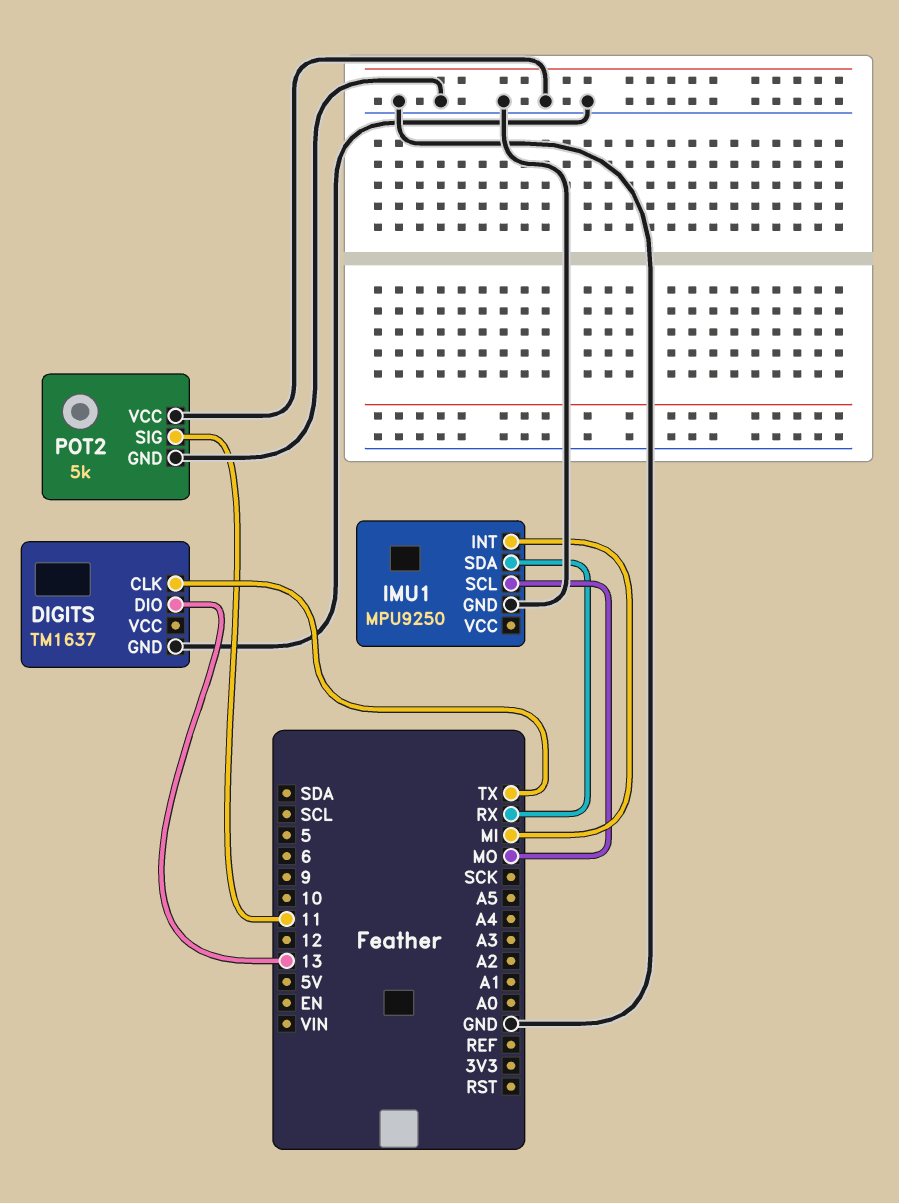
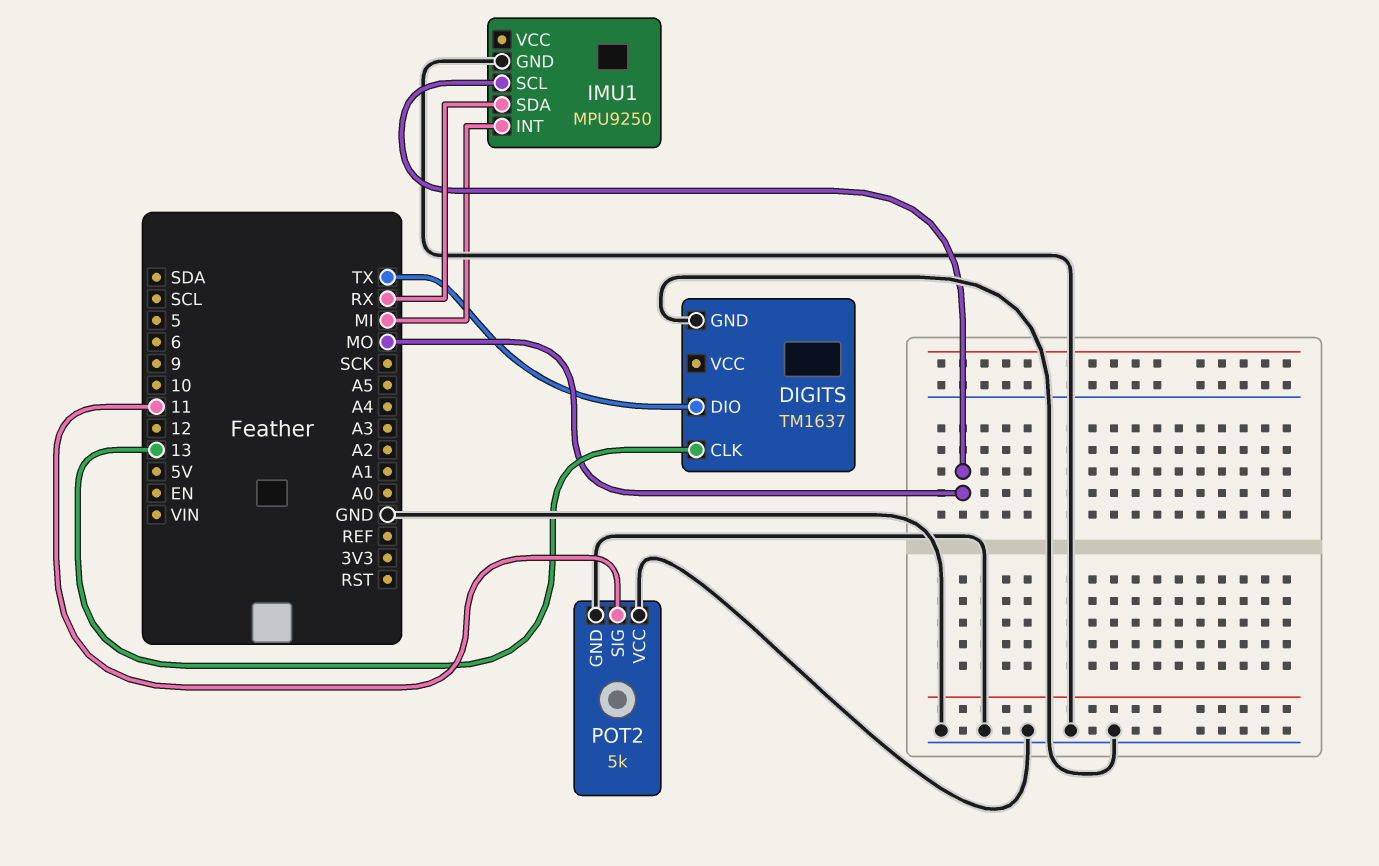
DIGITS pin CLK: TX -> 13
DIGITS pin DIO: 13 -> TX

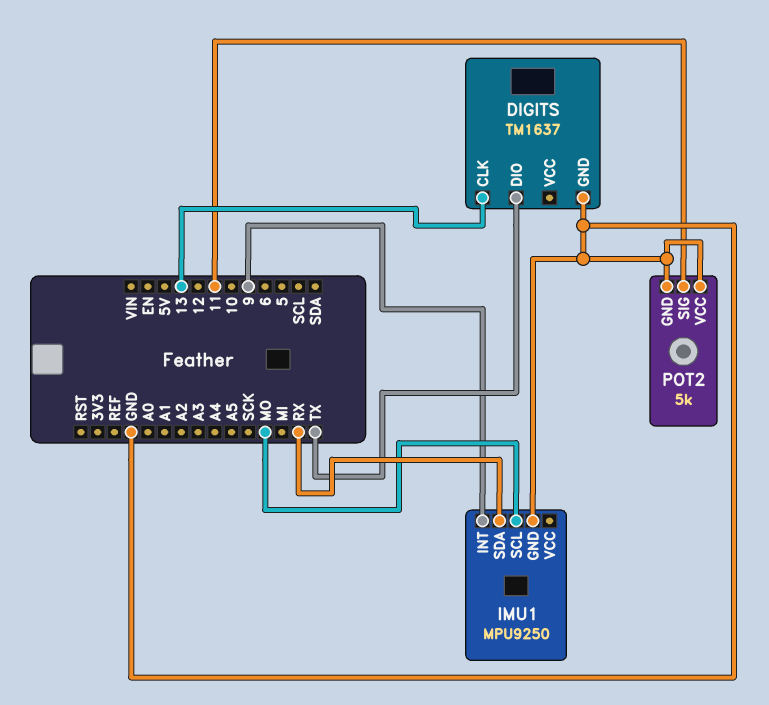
IMU1 pin INT: MI -> 9

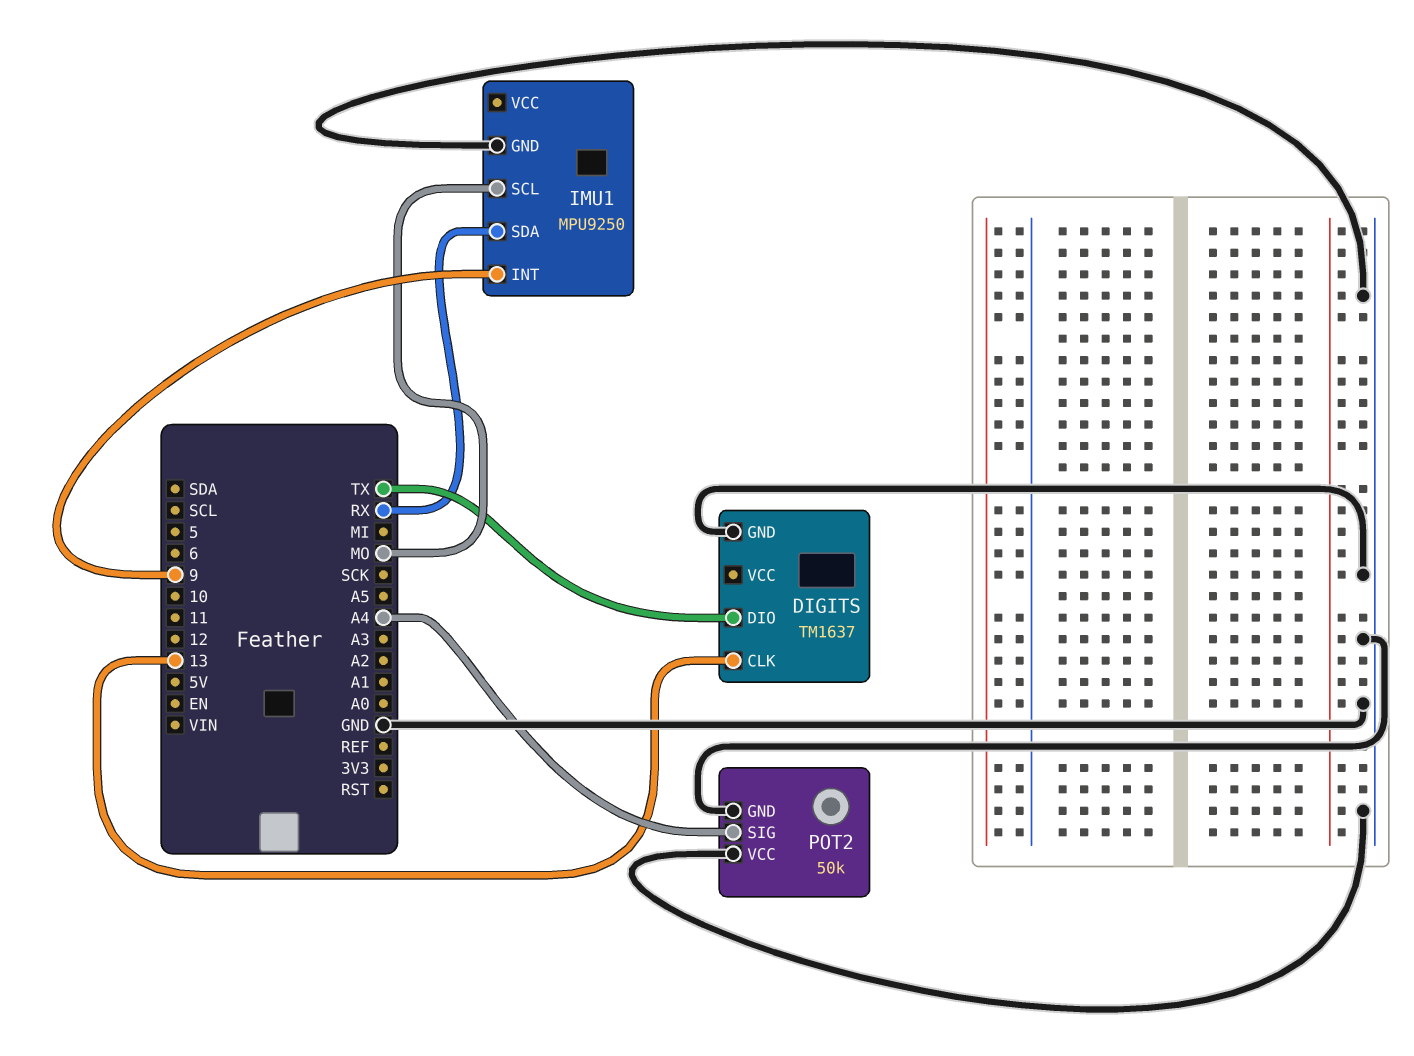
POT2: 5k -> 50k
POT2 pin SIG: 11 -> A4

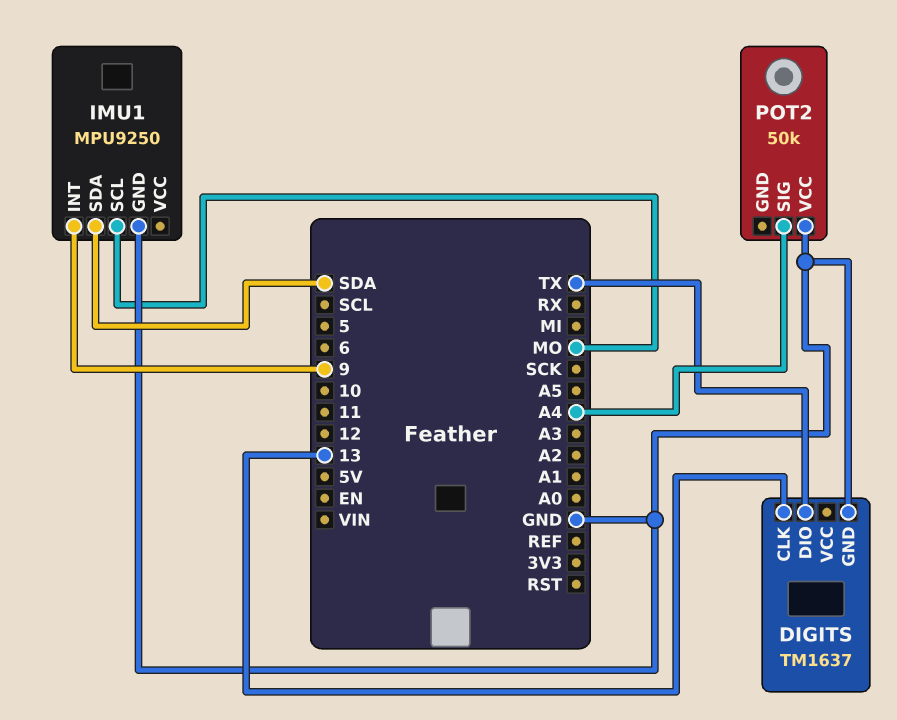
IMU1 pin SDA: RX -> SDA
POT2 pin GND: GND -> none

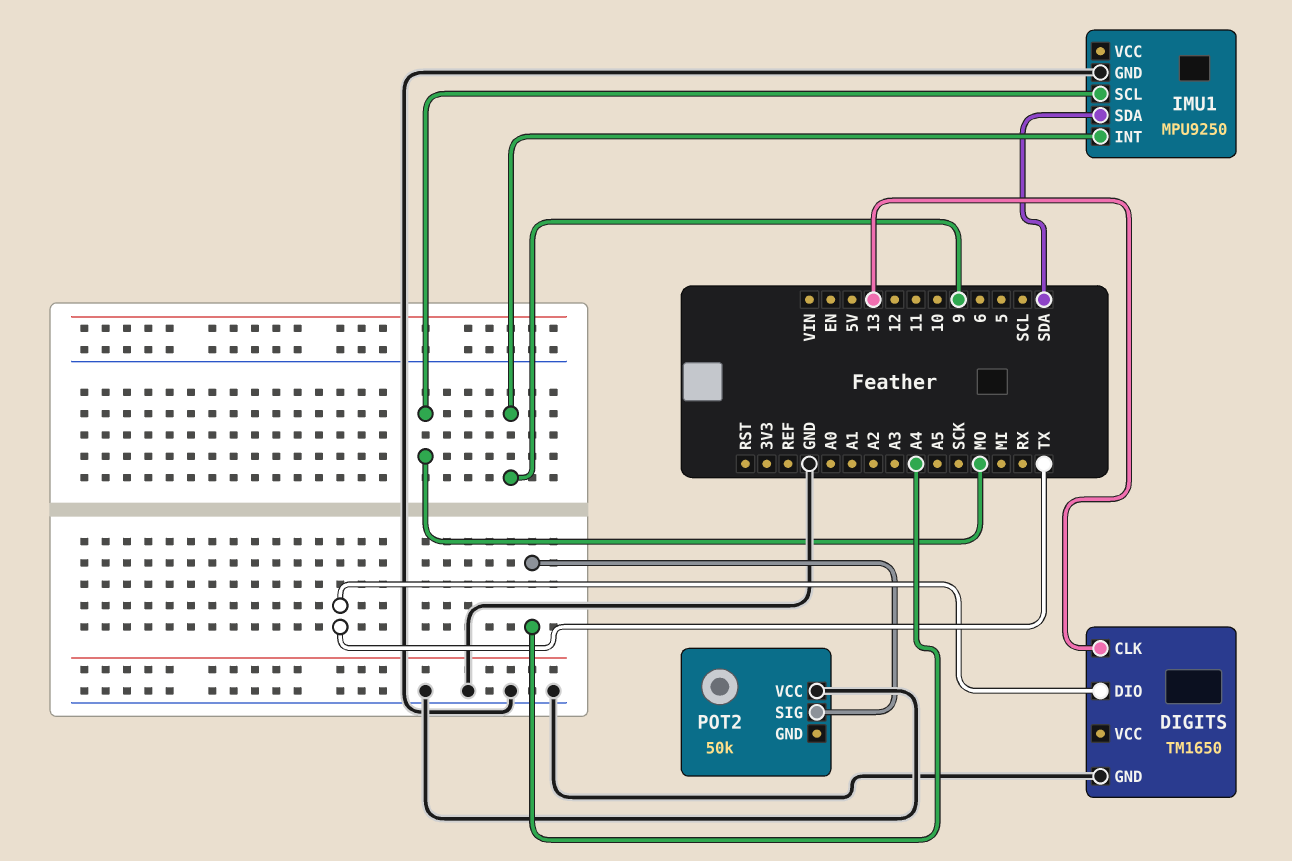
DIGITS: TM1637 -> TM1650

